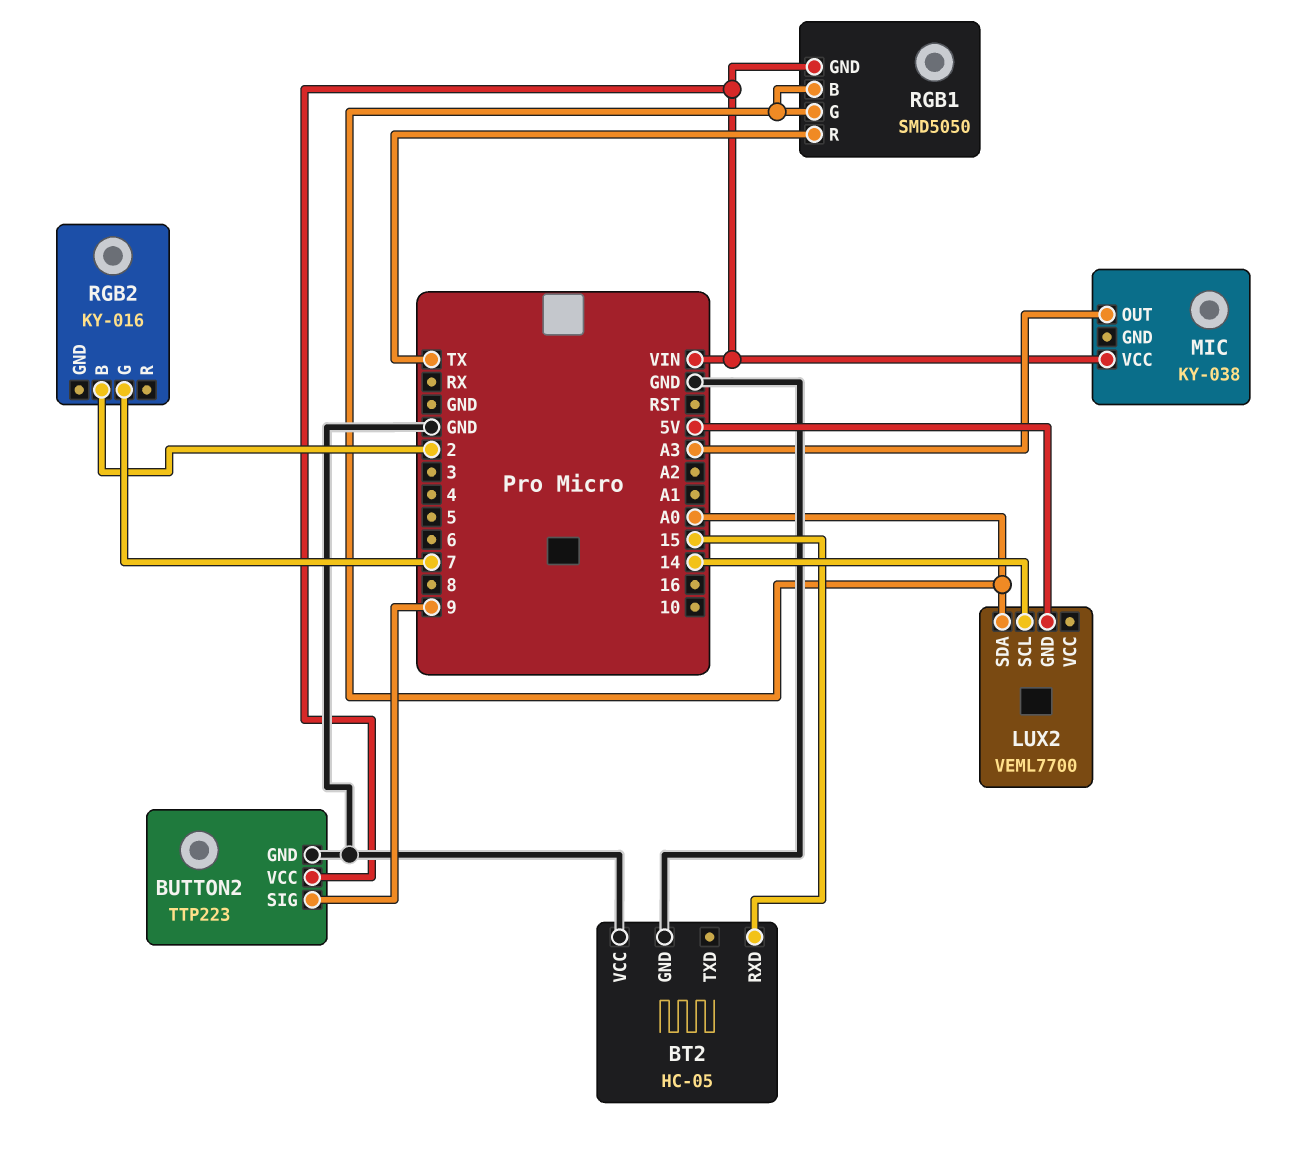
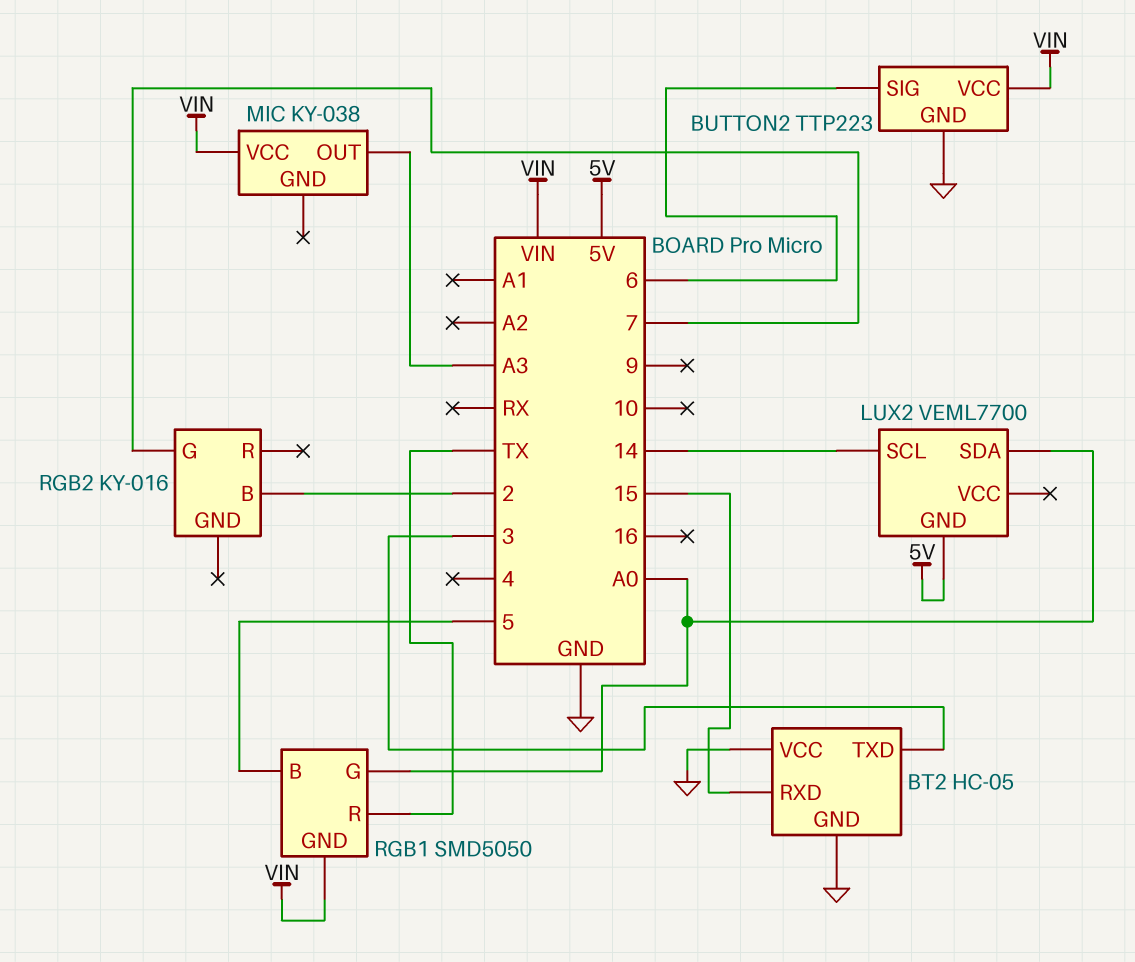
BT2 pin TXD: none -> 3
BUTTON2 pin SIG: 9 -> 6
RGB1 pin B: A0 -> 5

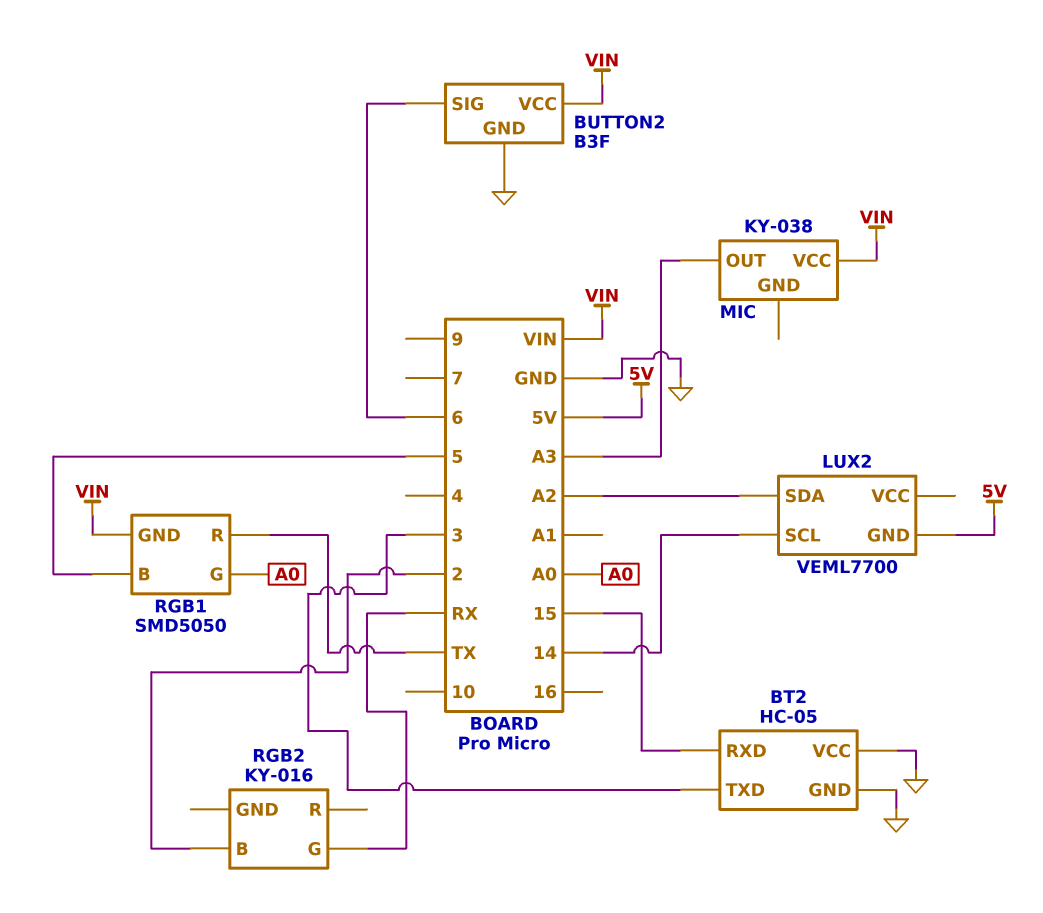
BUTTON2: TTP223 -> B3F
LUX2 pin SDA: A0 -> A2
RGB2 pin G: 7 -> RX

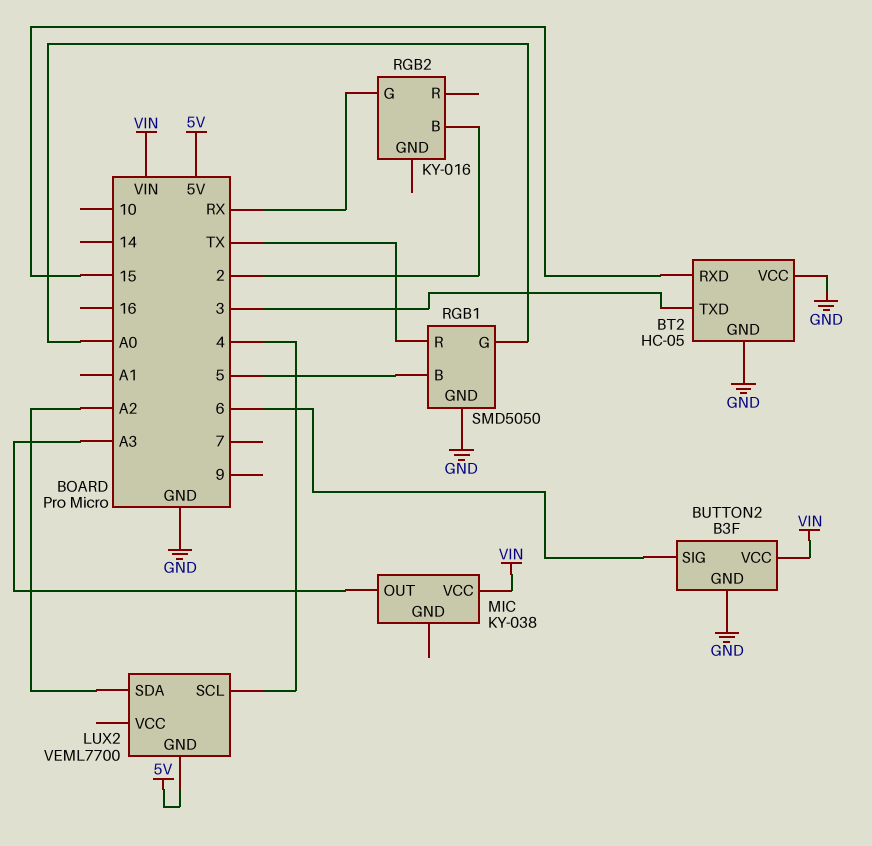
LUX2 pin SCL: 14 -> 4
RGB1 pin GND: VIN -> GND

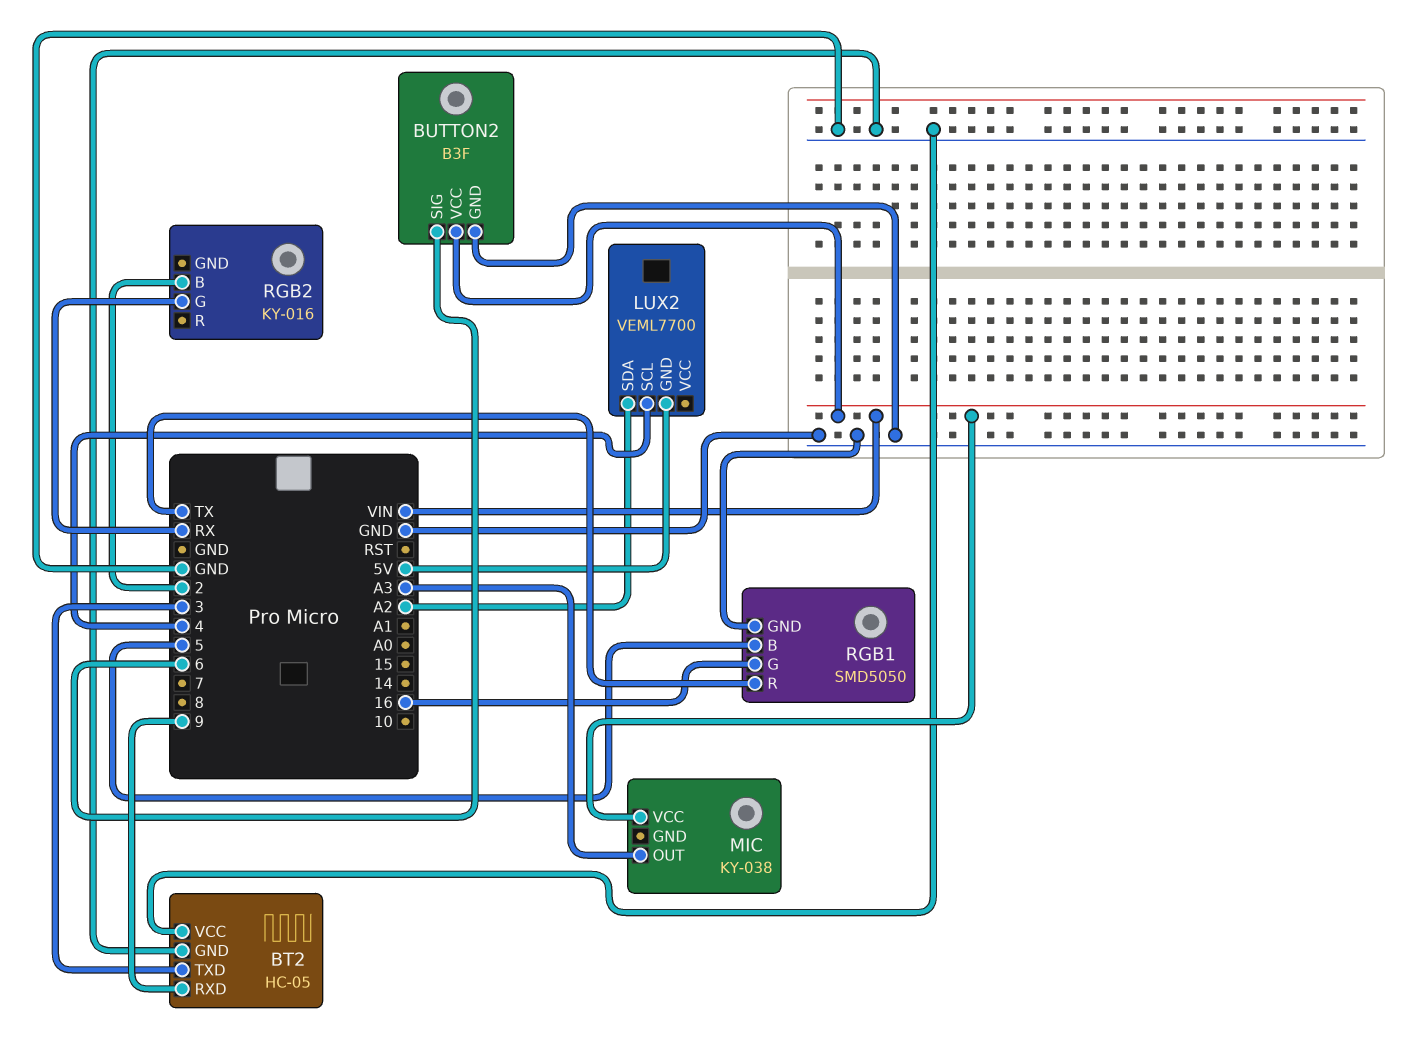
BT2 pin RXD: 15 -> 9
RGB1 pin G: A0 -> 16

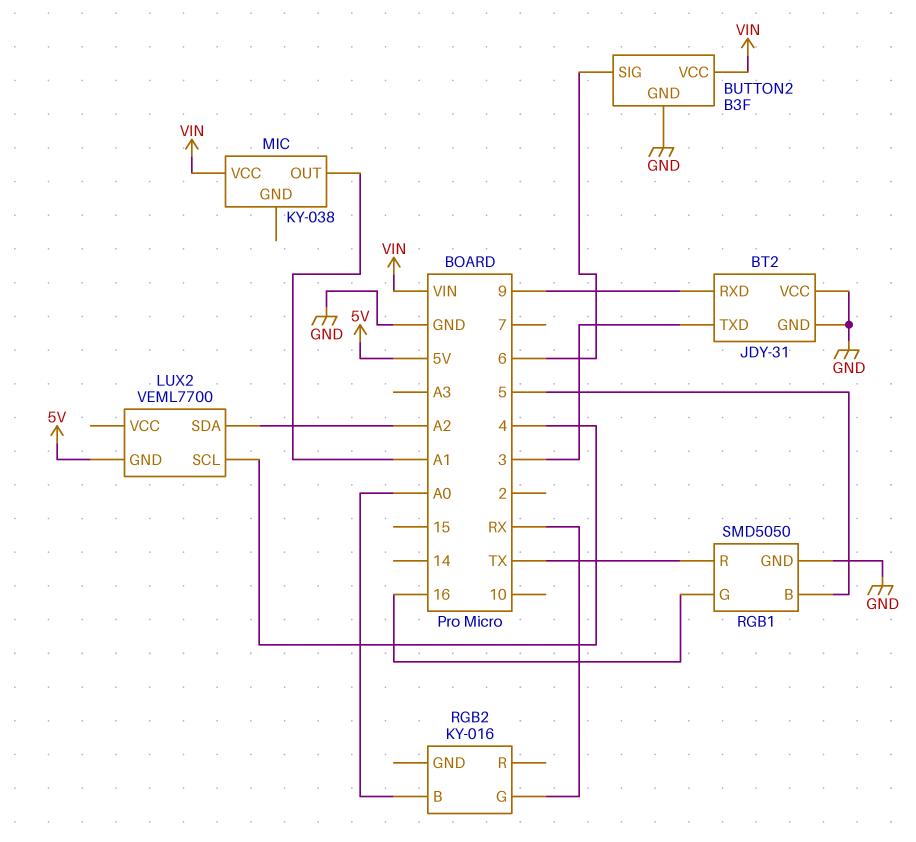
BT2: HC-05 -> JDY-31
MIC pin OUT: A3 -> A1
RGB2 pin B: 2 -> A0

